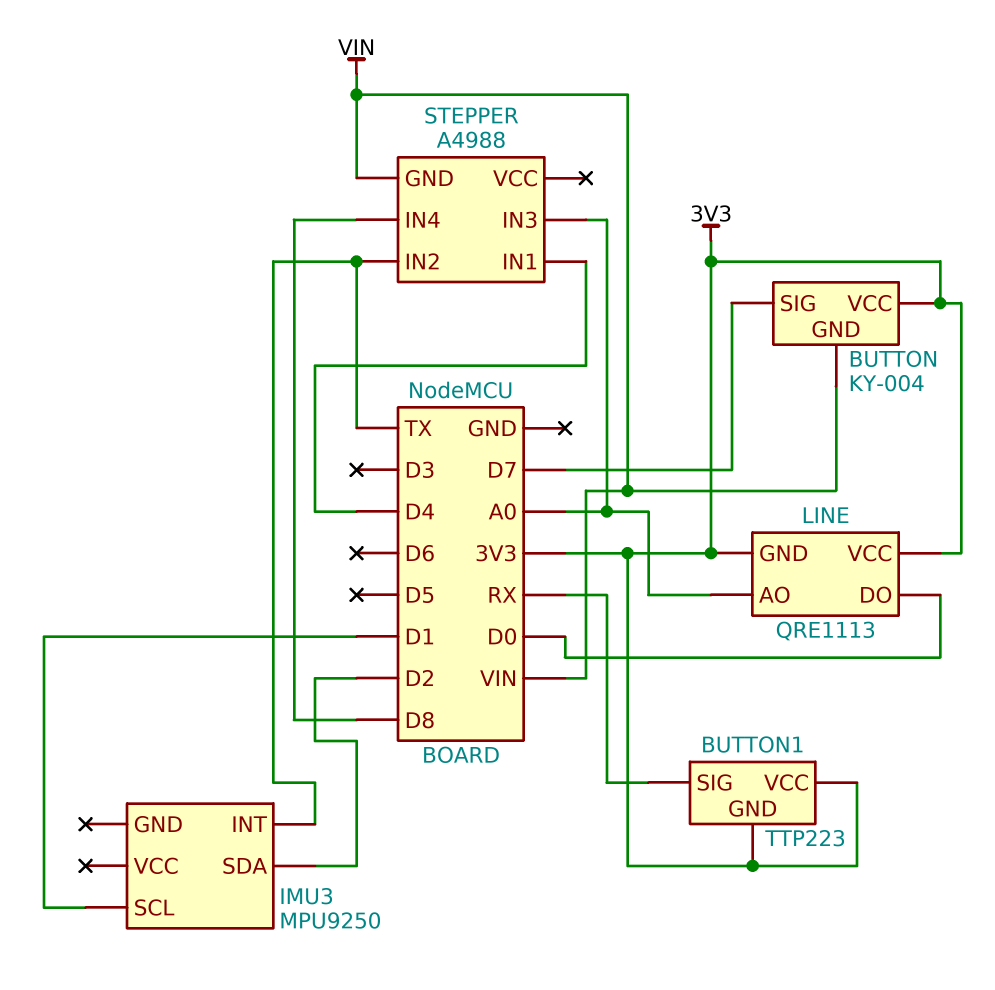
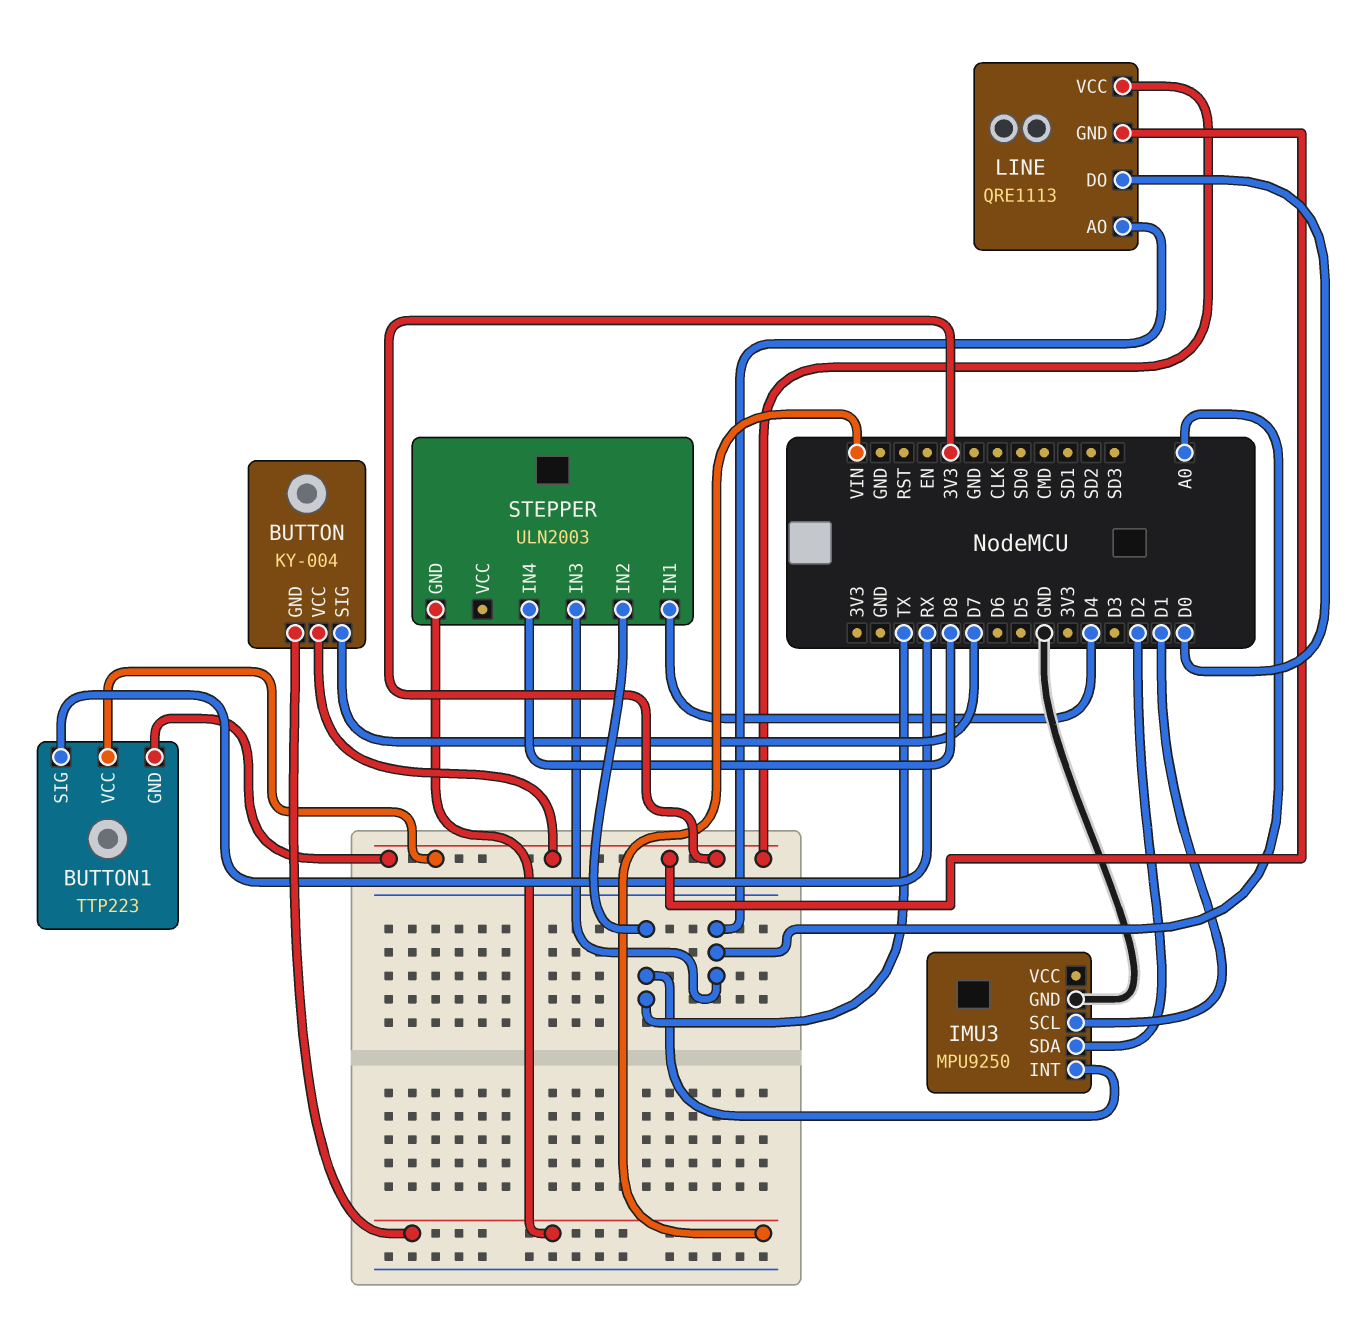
IMU3 pin GND: none -> GND
STEPPER: A4988 -> ULN2003

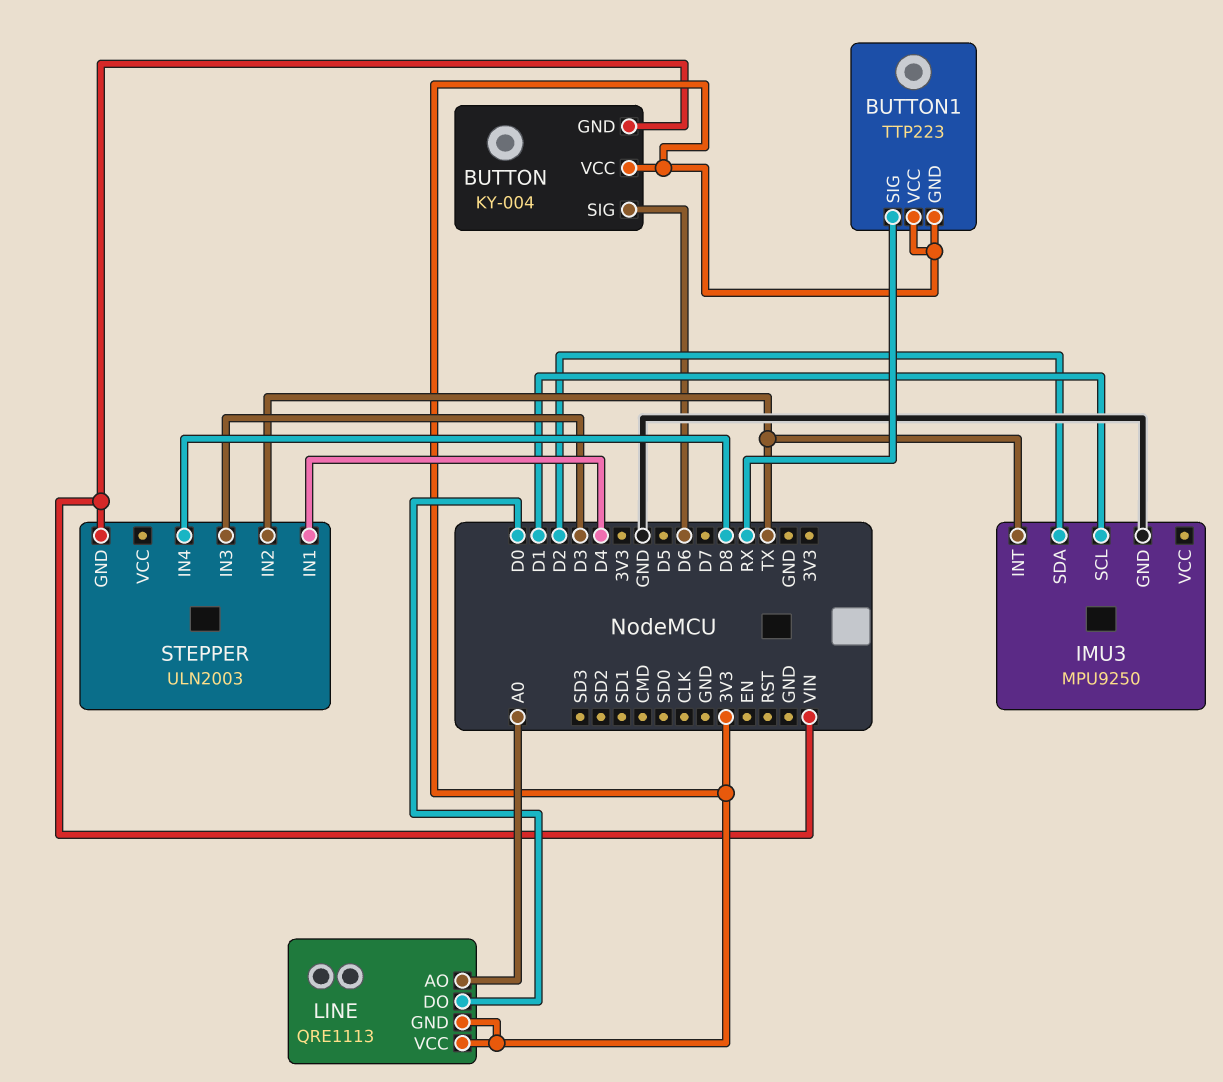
BUTTON pin SIG: D7 -> D6
STEPPER pin IN3: A0 -> D3

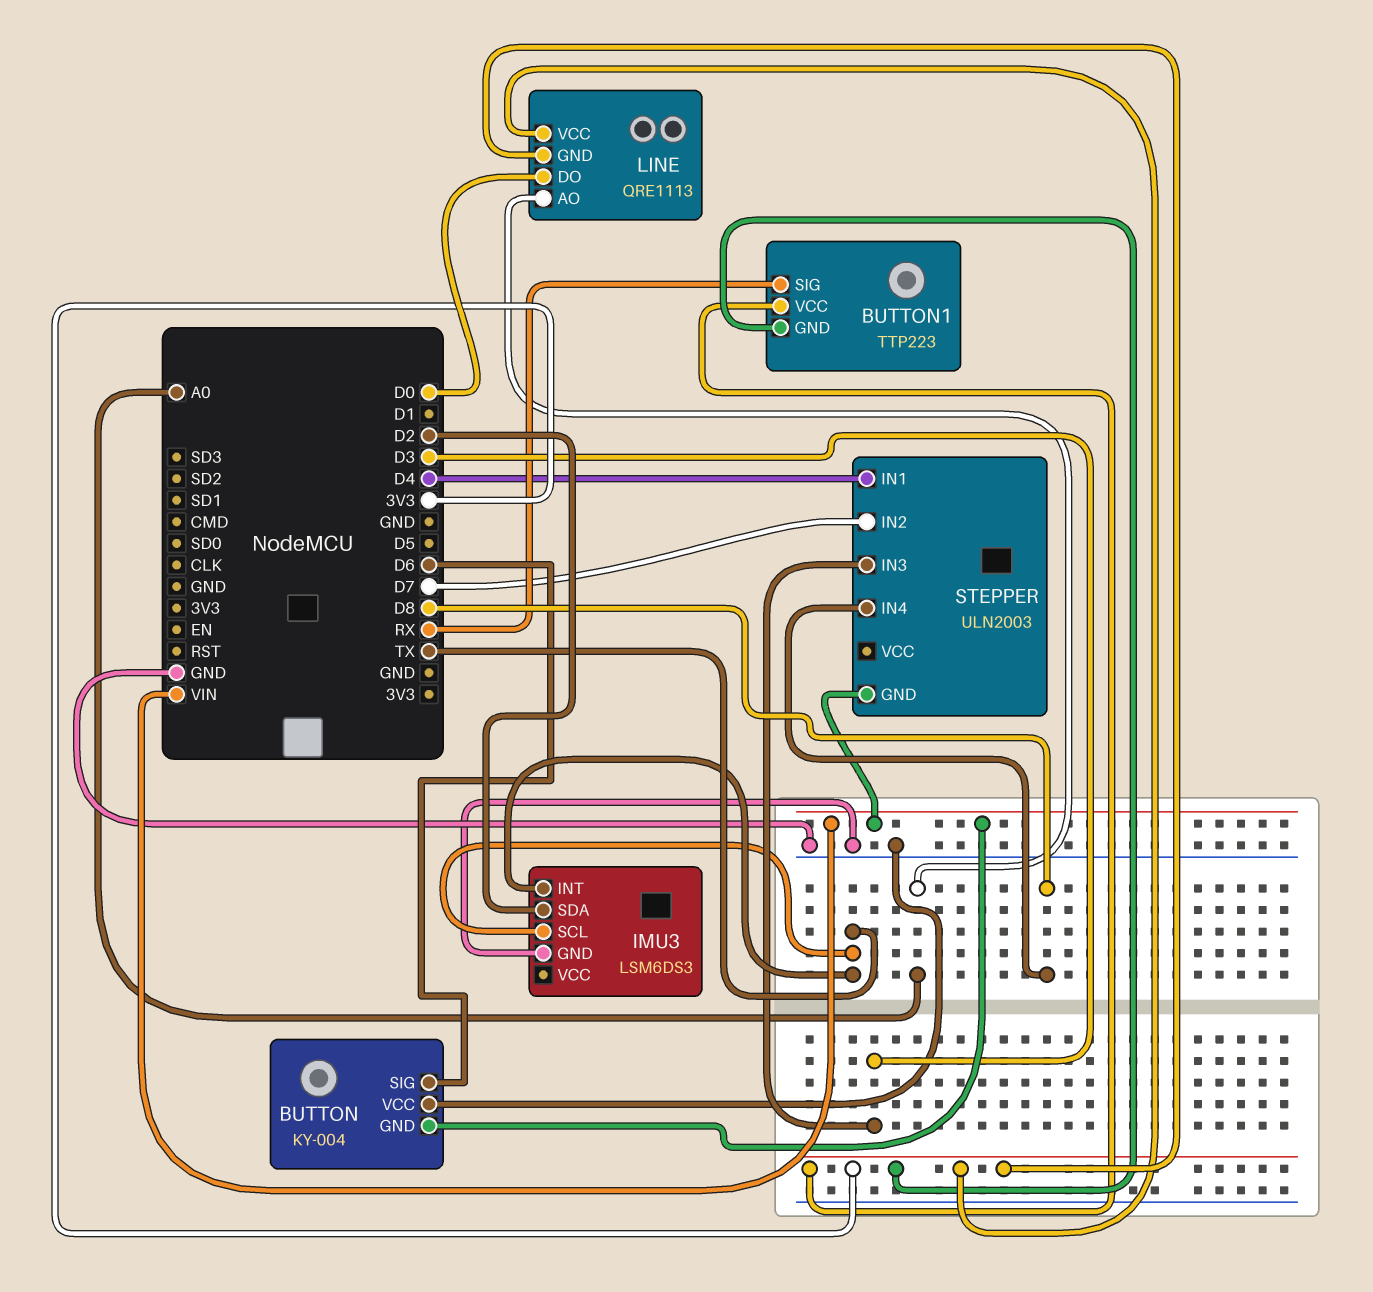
BUTTON pin VCC: 3V3 -> GND
IMU3: MPU9250 -> LSM6DS3
IMU3 pin SCL: D1 -> TX
STEPPER pin IN2: TX -> D7

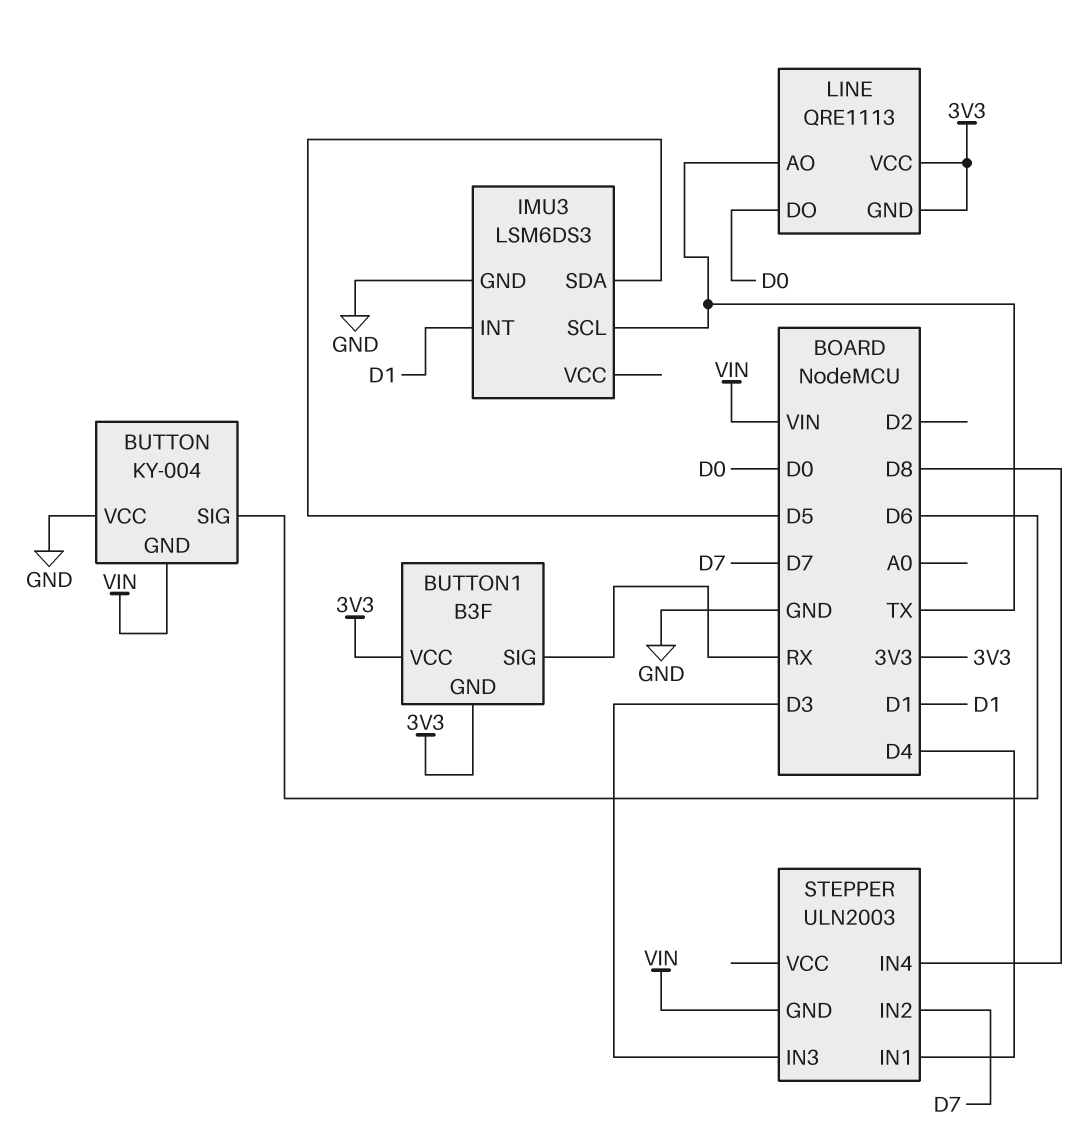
BUTTON1: TTP223 -> B3F
IMU3 pin INT: TX -> D1
IMU3 pin SDA: D2 -> D5
LINE pin AO: A0 -> TX

